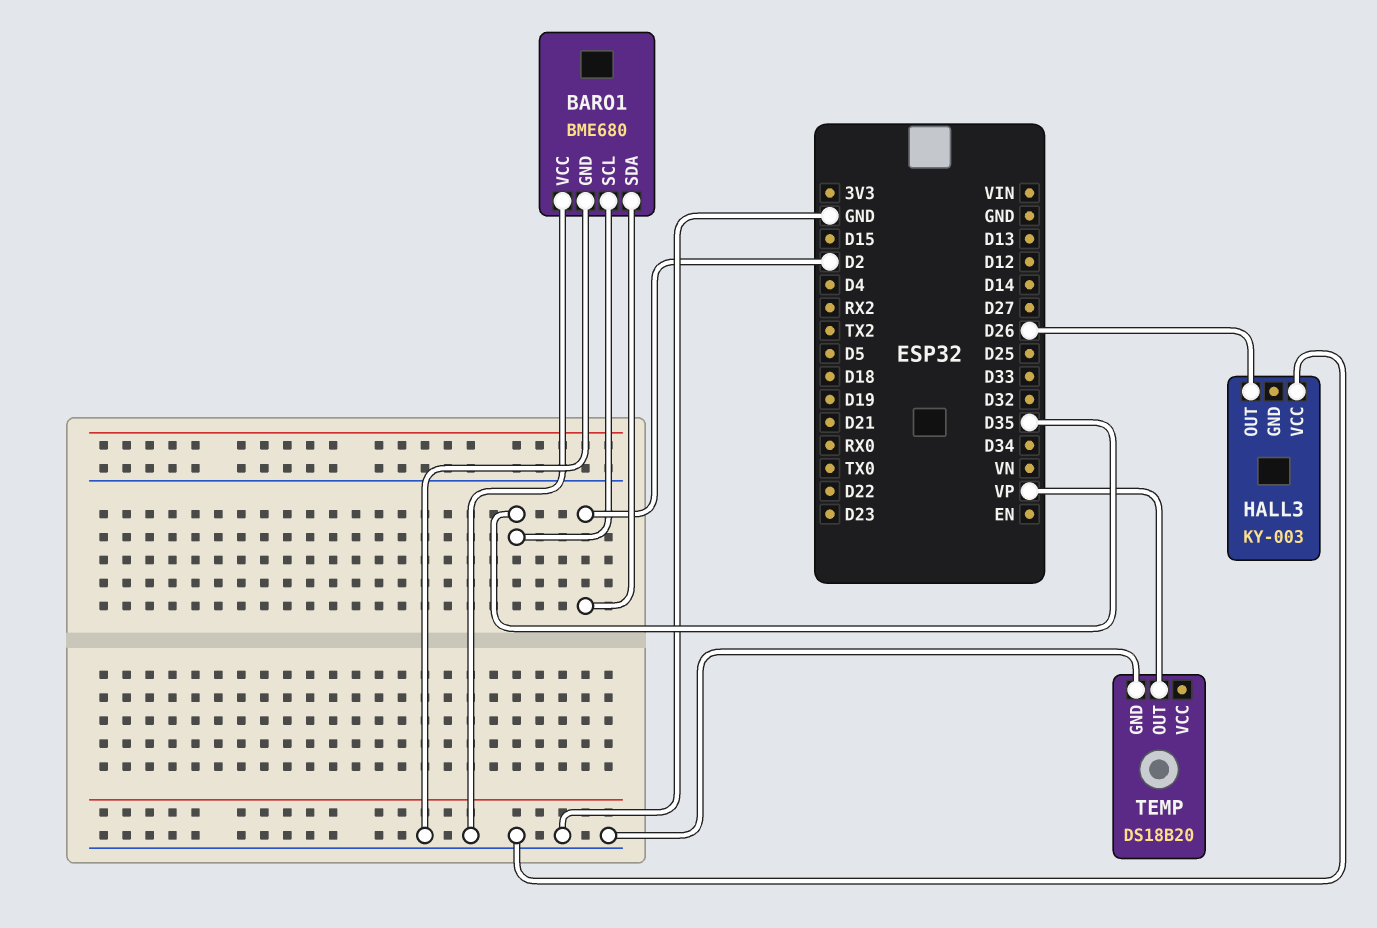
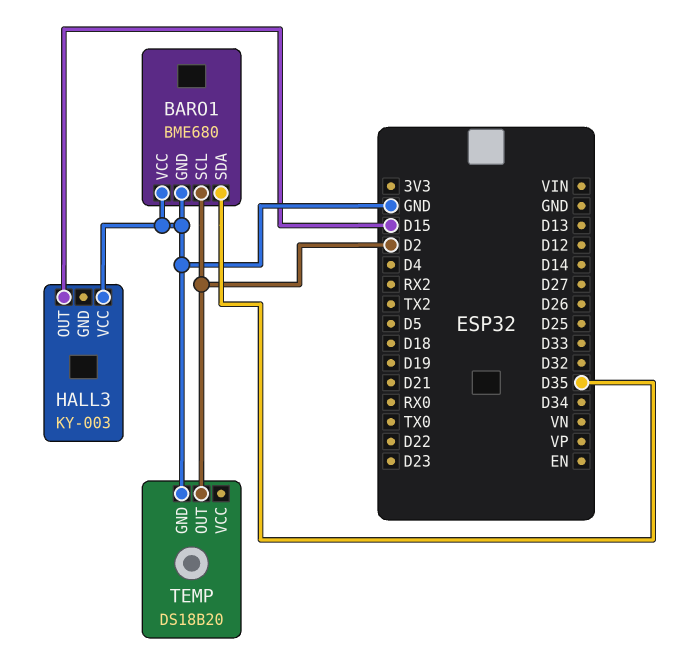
BARO1 pin SCL: D35 -> D2
BARO1 pin SDA: D2 -> D35
HALL3 pin OUT: D26 -> D15
TEMP pin OUT: VP -> D2

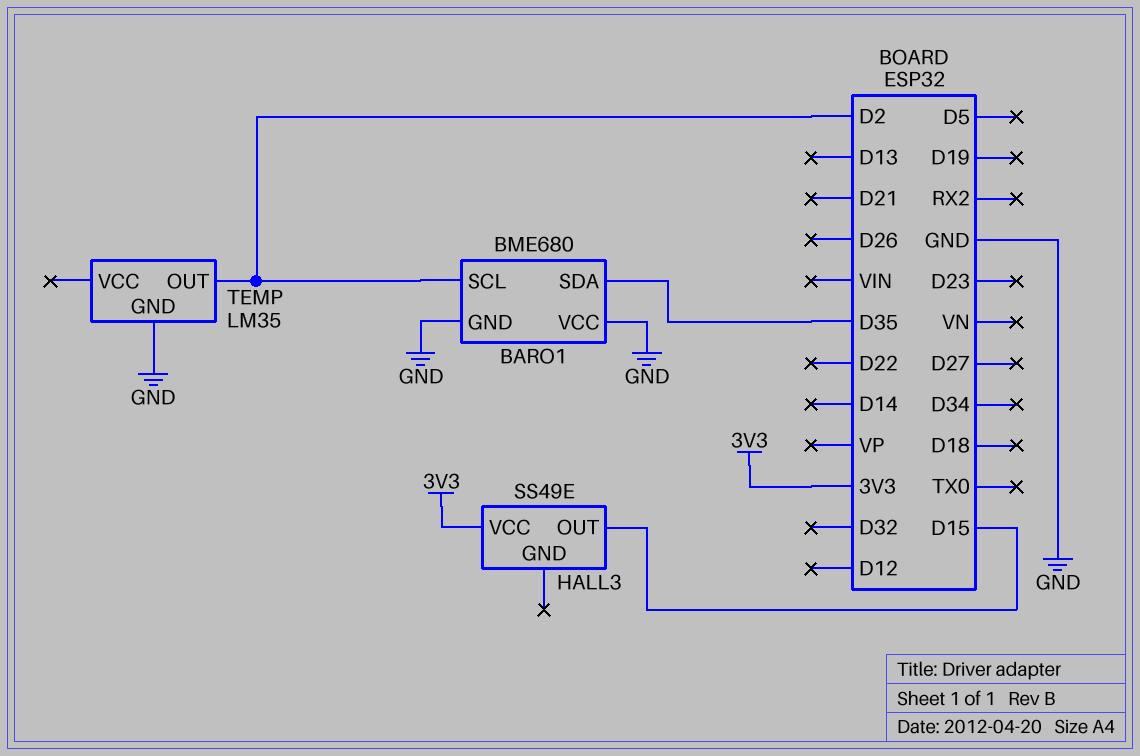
HALL3: KY-003 -> SS49E
HALL3 pin VCC: GND -> 3V3
TEMP: DS18B20 -> LM35

